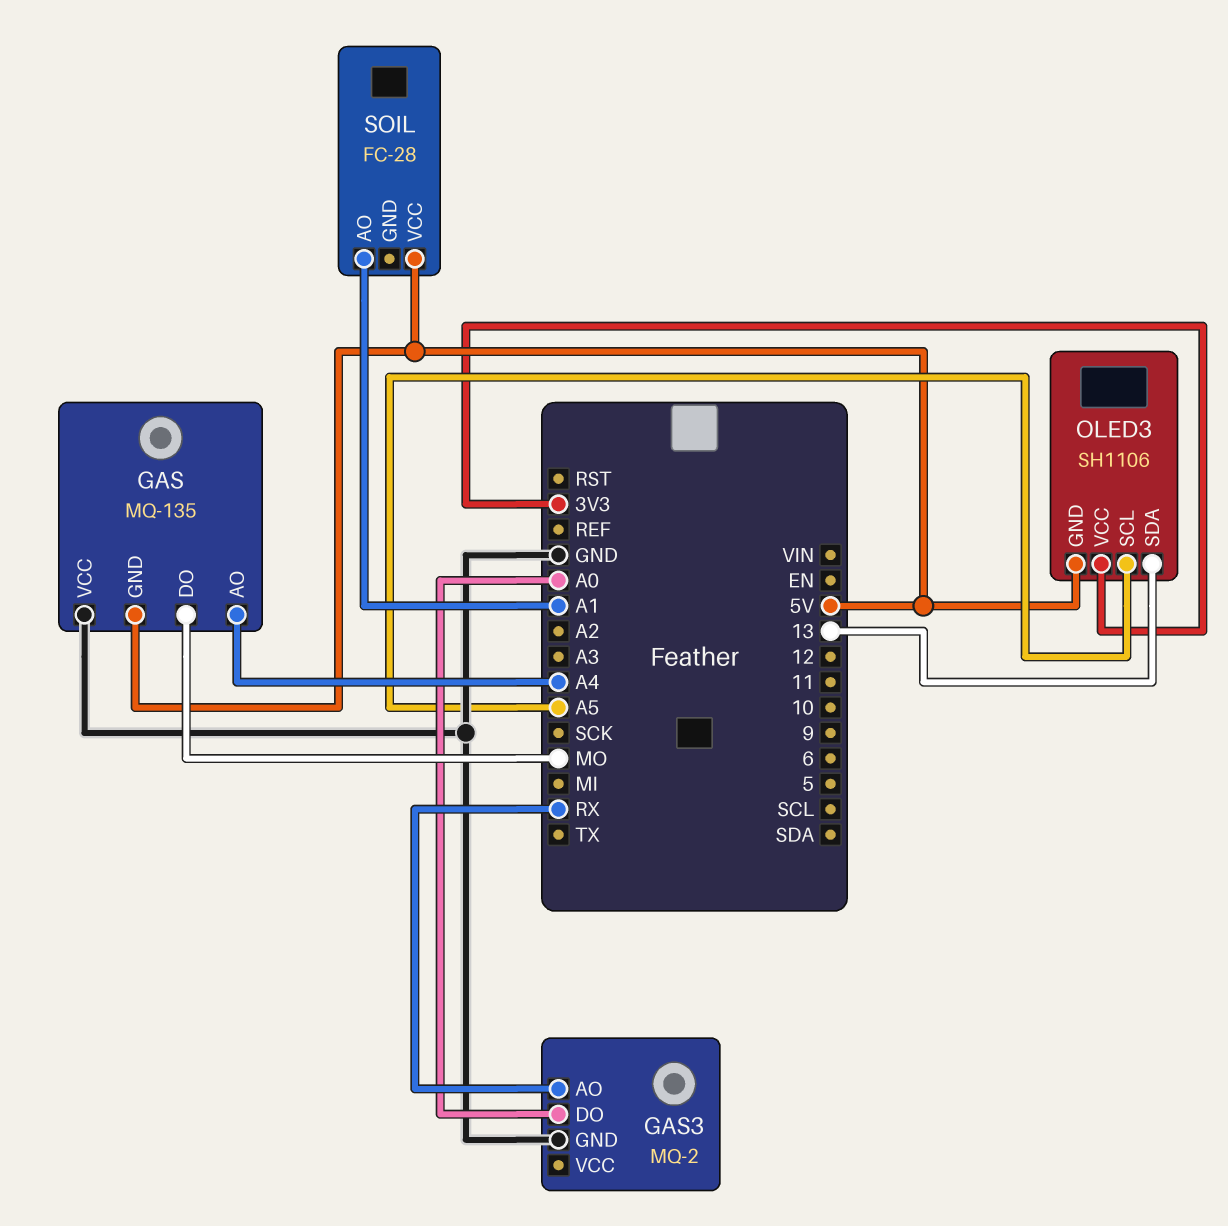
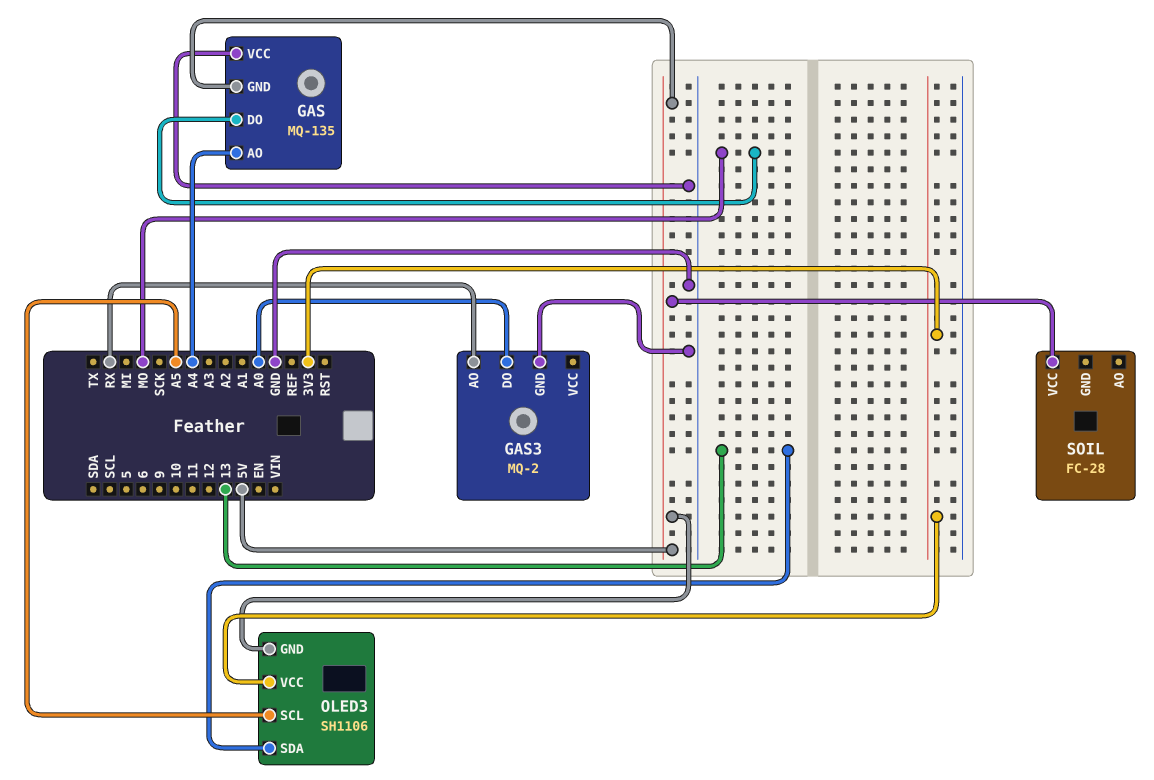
SOIL pin AO: A1 -> none

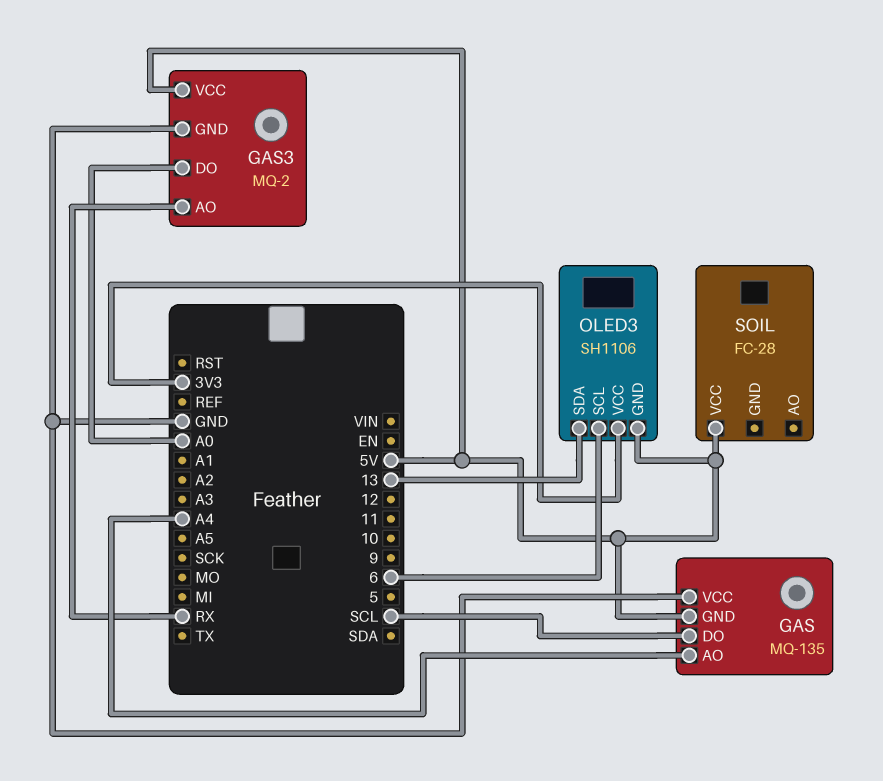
GAS pin DO: MO -> SCL
GAS3 pin VCC: none -> 5V
OLED3 pin SCL: A5 -> 6

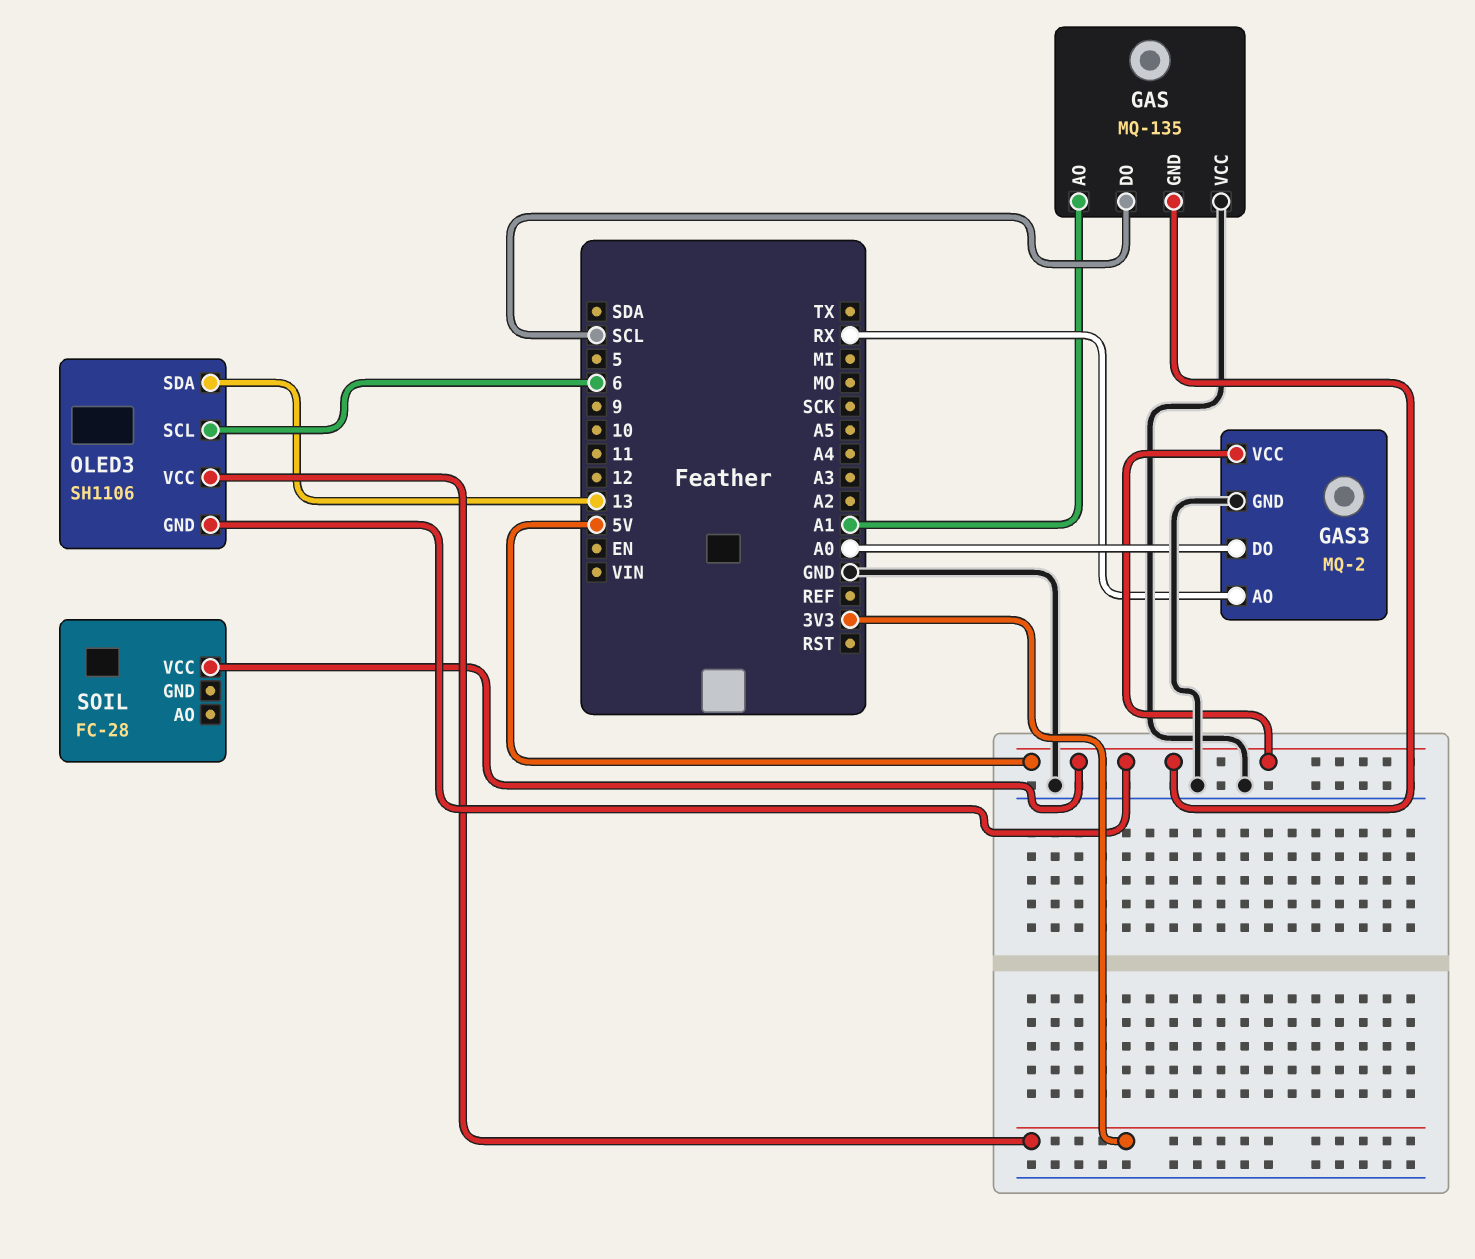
GAS pin AO: A4 -> A1

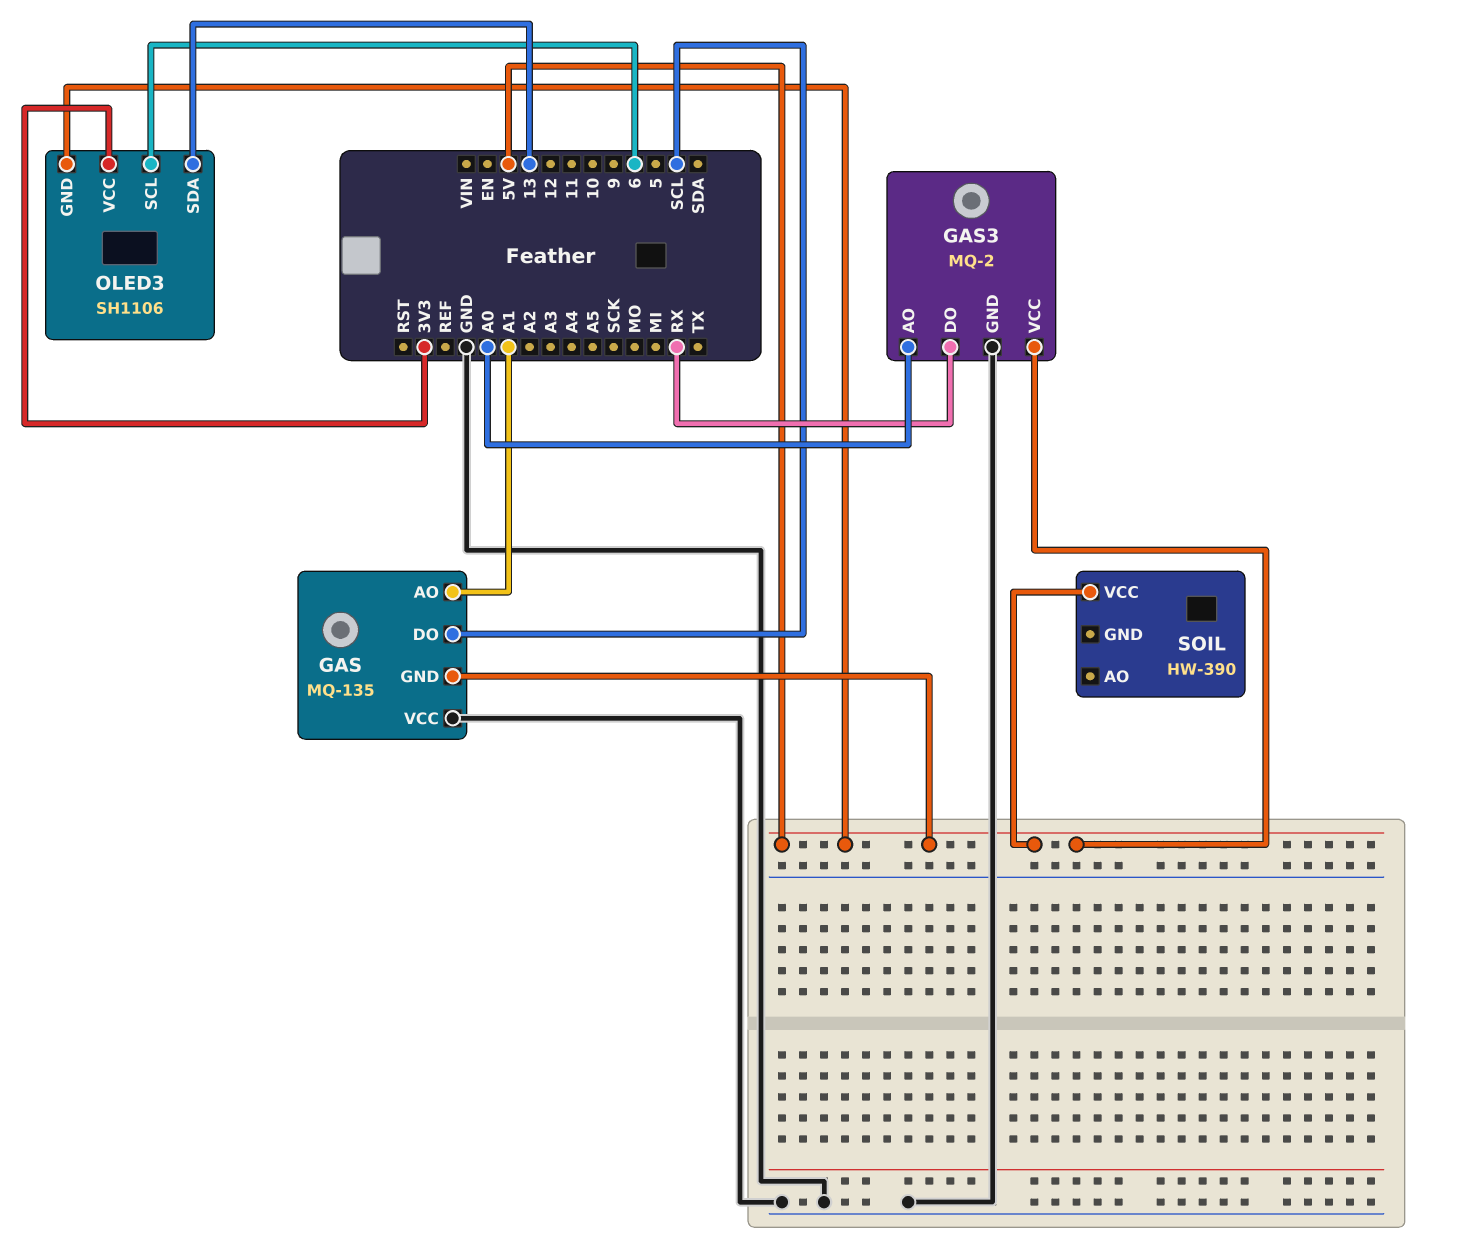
GAS3 pin AO: RX -> A0
GAS3 pin DO: A0 -> RX
SOIL: FC-28 -> HW-390

